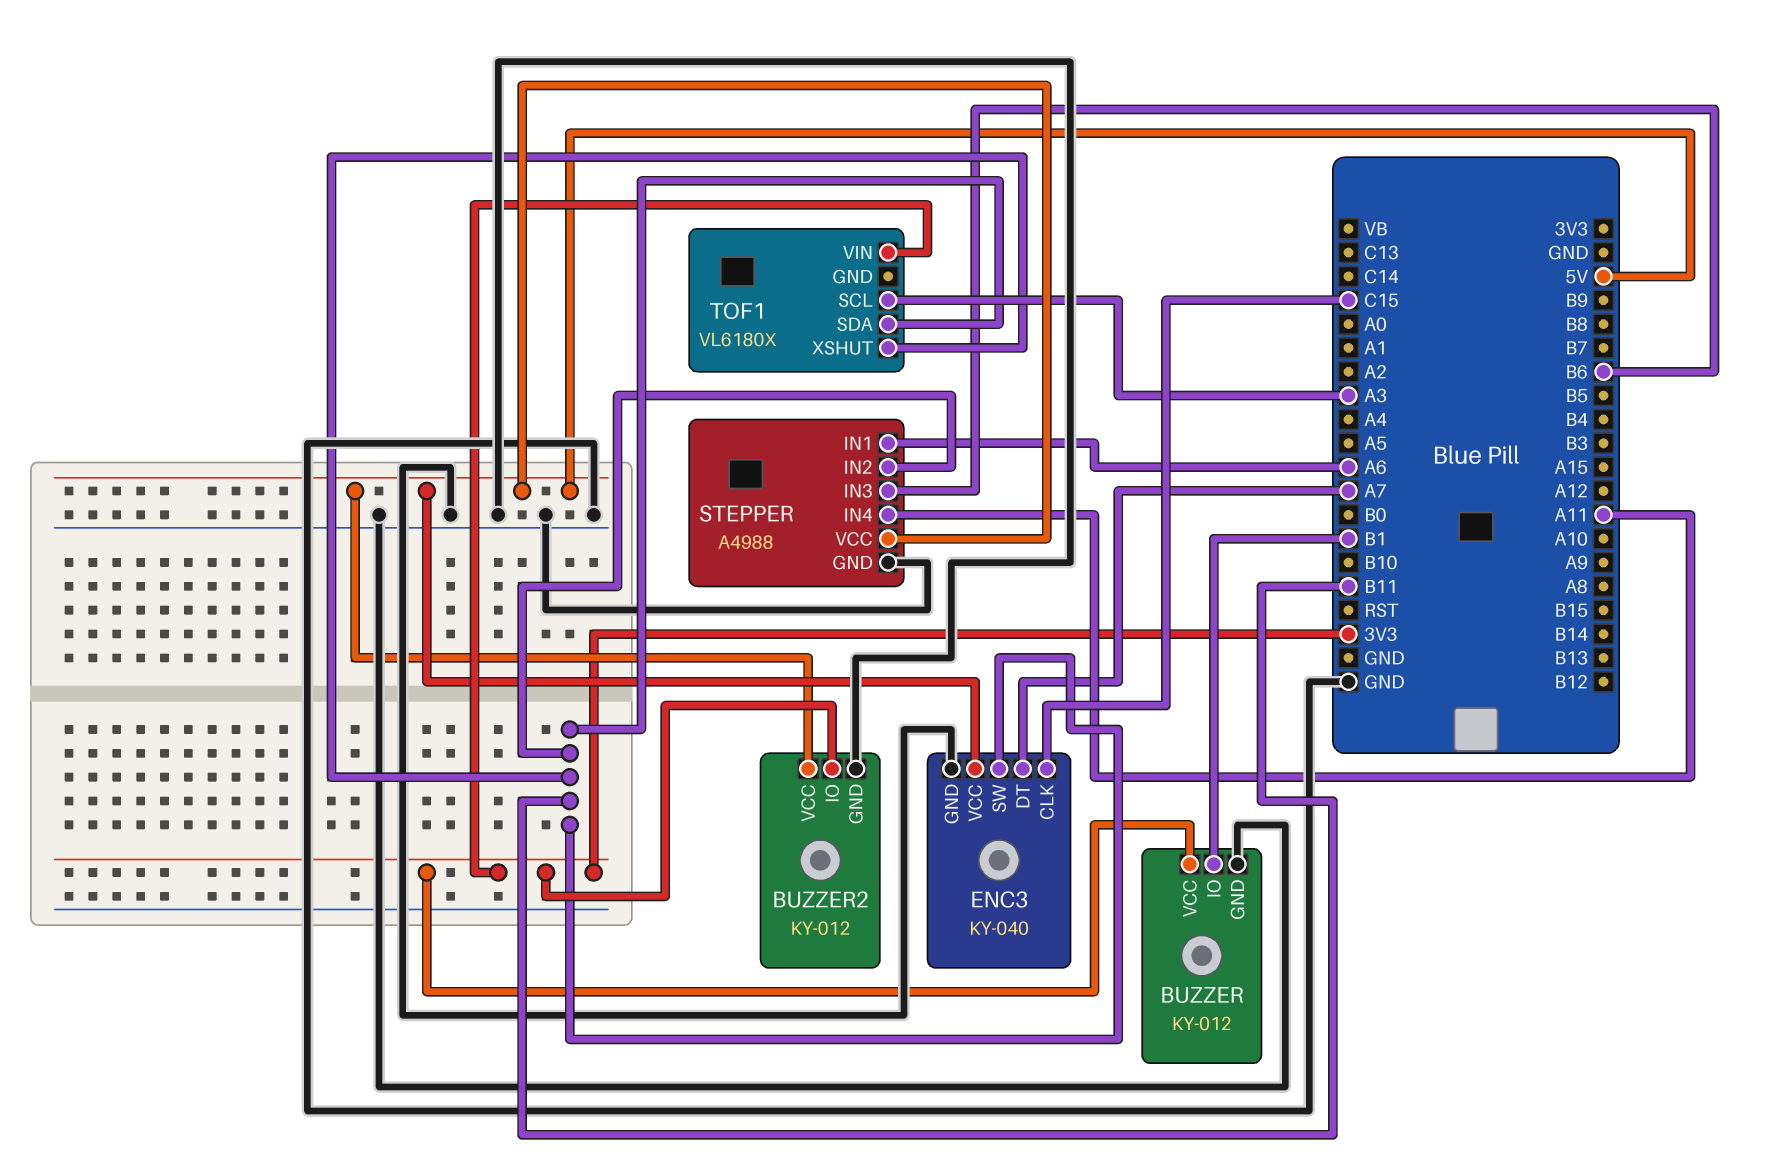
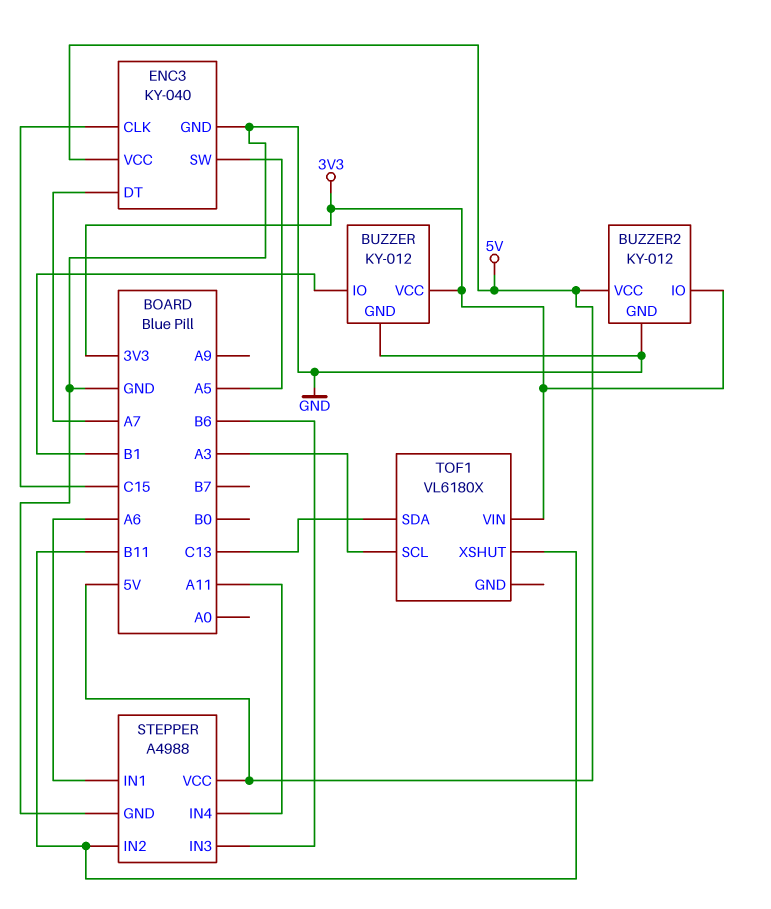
ENC3 pin SW: B11 -> A5
TOF1 pin SDA: B11 -> C13

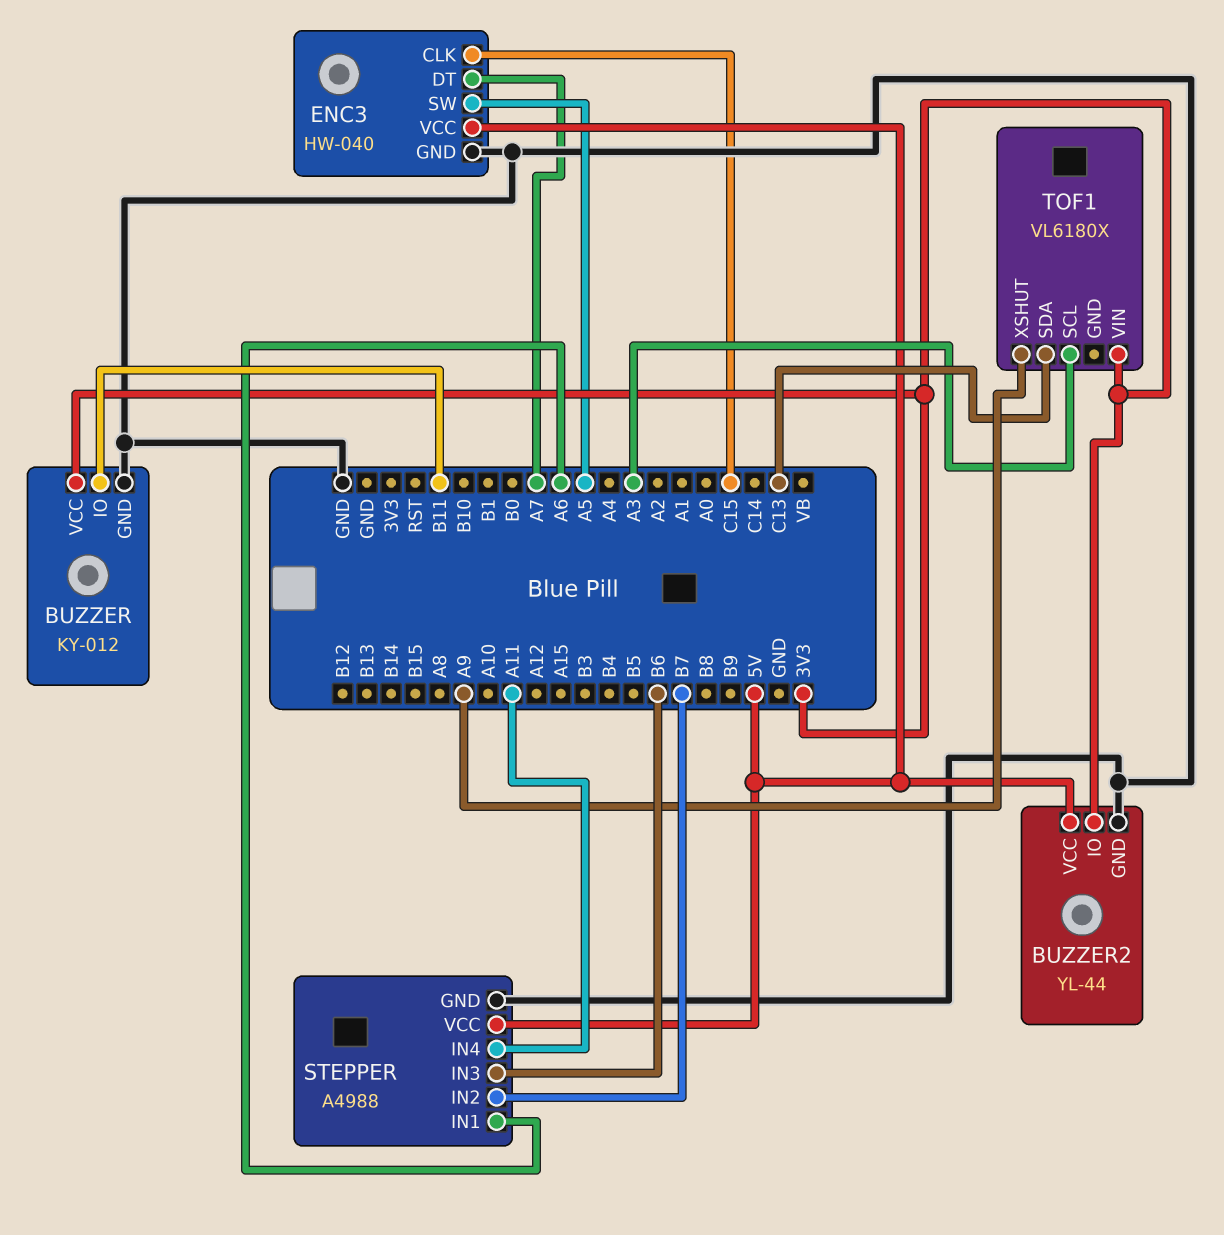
BUZZER pin IO: B1 -> B11
BUZZER2: KY-012 -> YL-44
ENC3: KY-040 -> HW-040
STEPPER pin IN2: B11 -> B7
TOF1 pin XSHUT: B11 -> A9

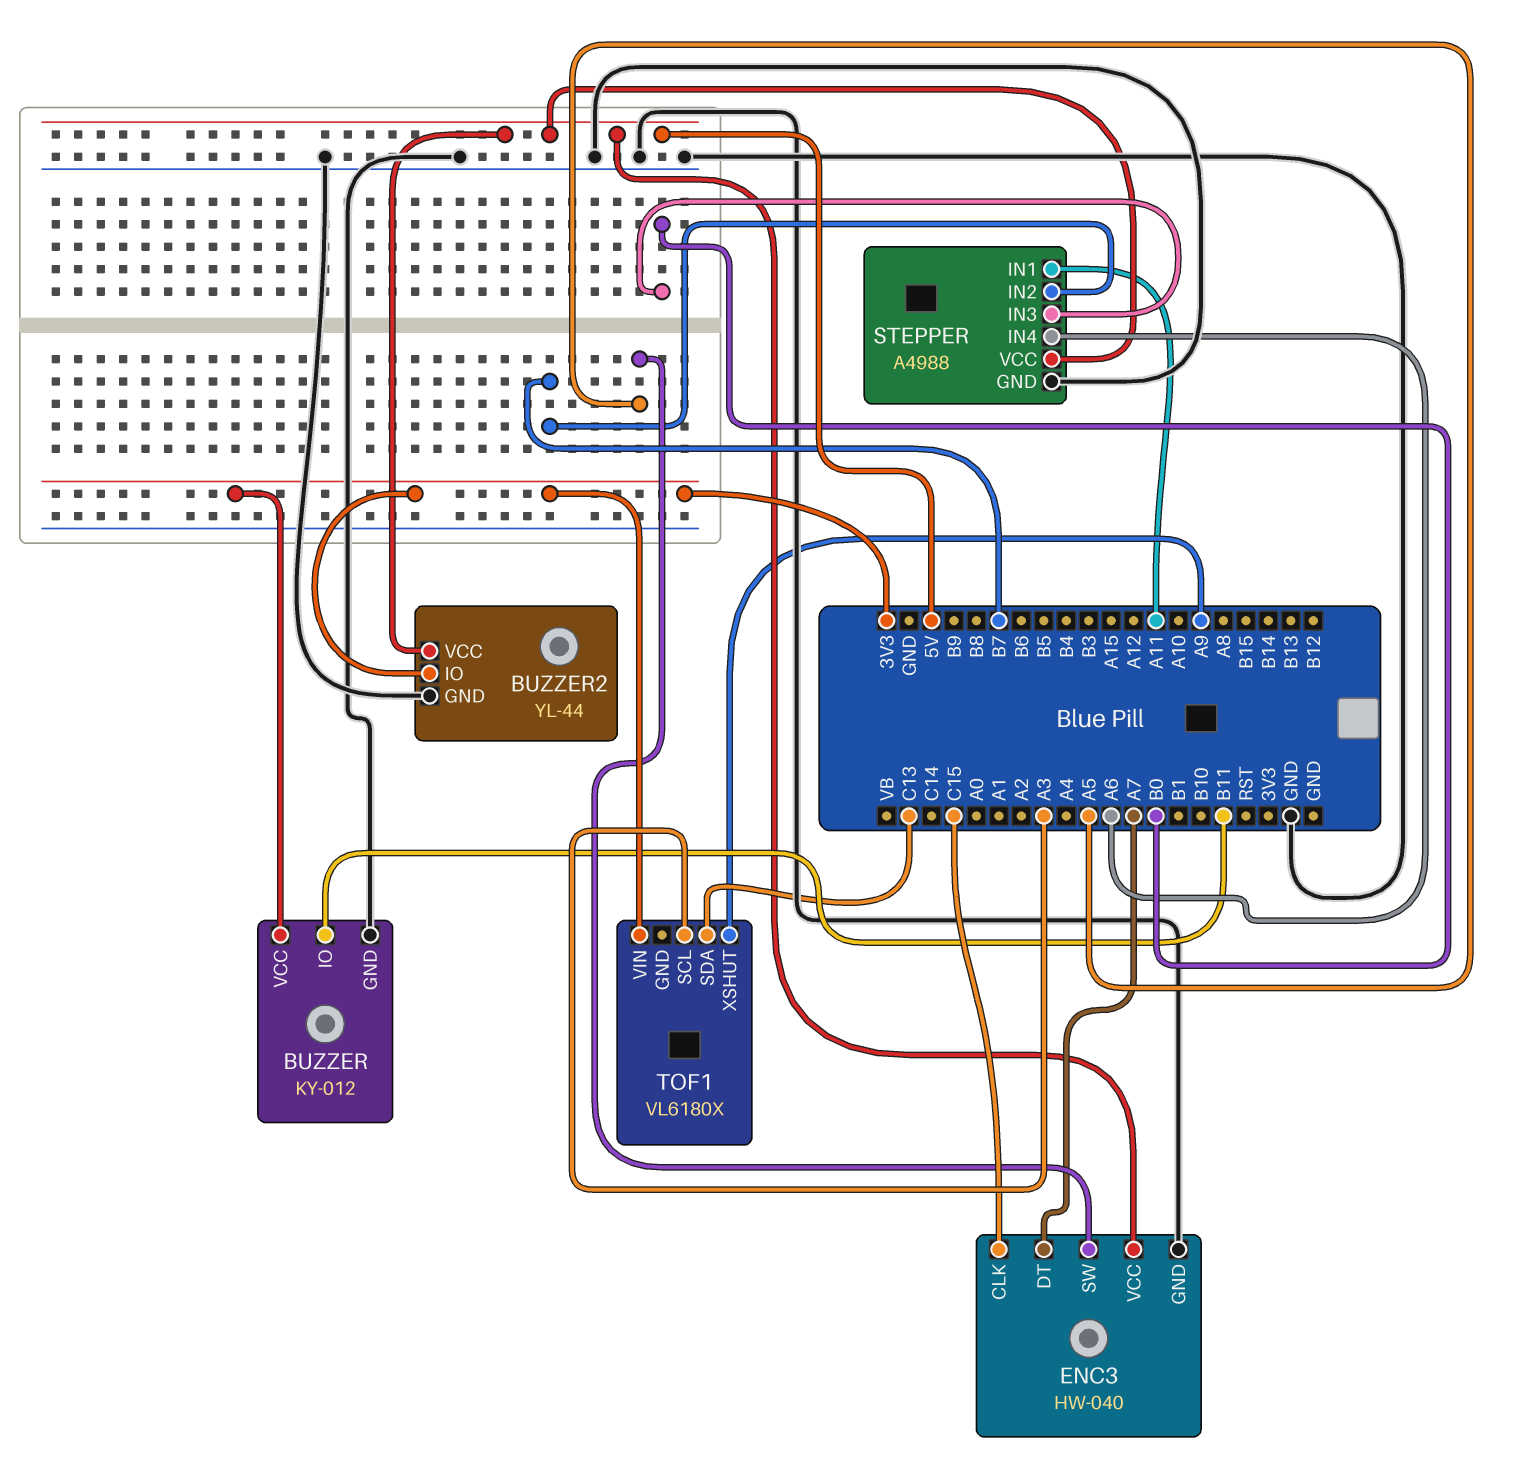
STEPPER pin IN1: A6 -> A11
STEPPER pin IN3: B6 -> B0
STEPPER pin IN4: A11 -> A6

